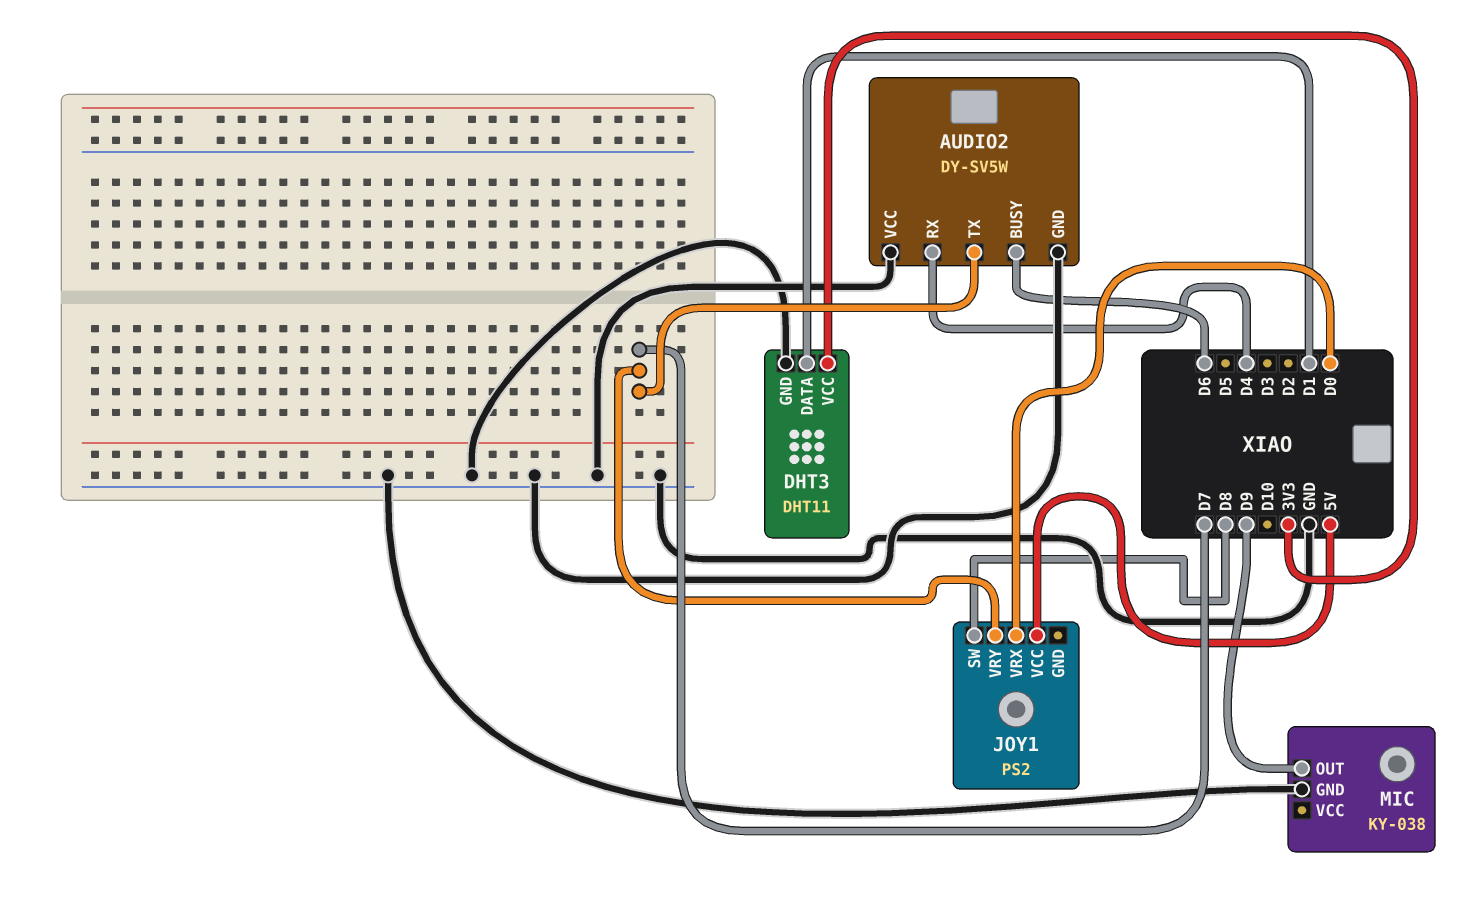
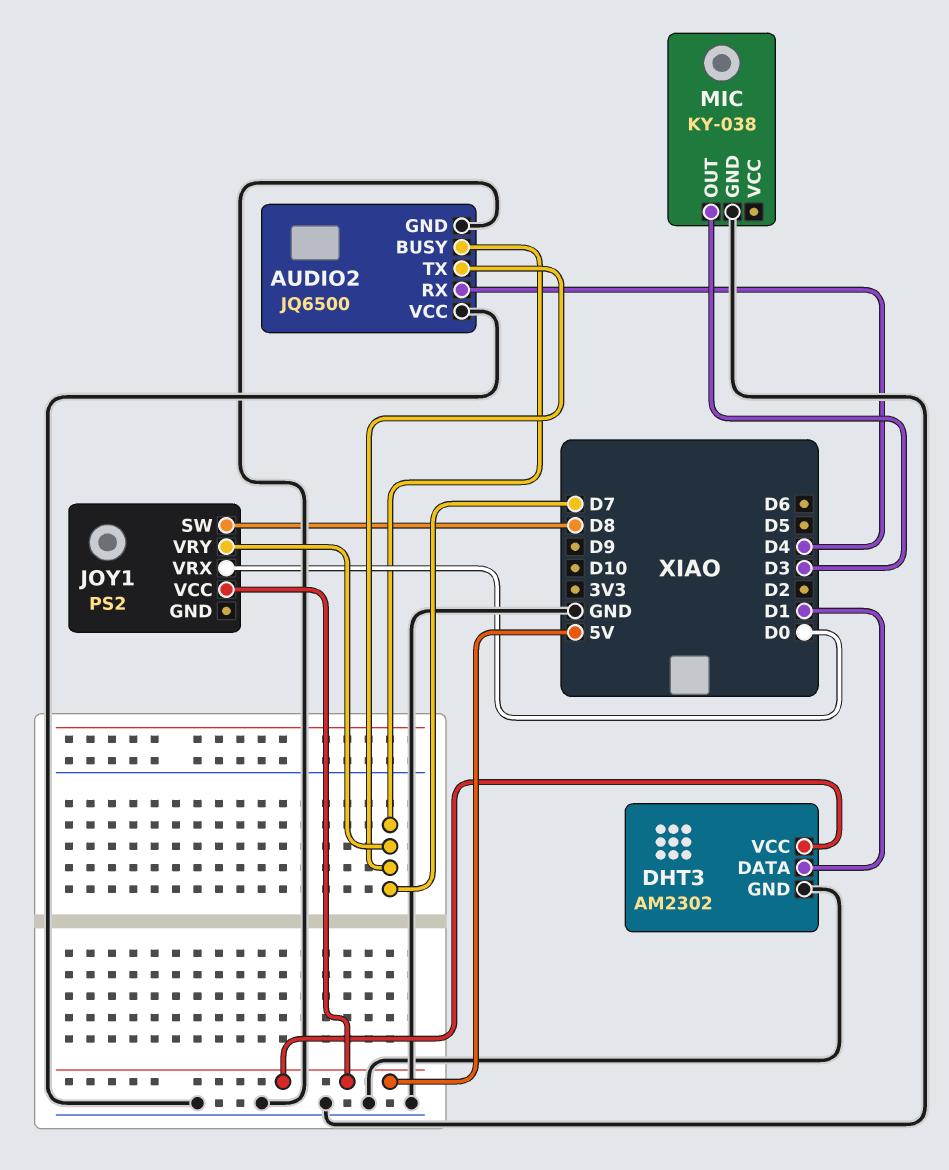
AUDIO2: DY-SV5W -> JQ6500
AUDIO2 pin BUSY: D6 -> D7
DHT3: DHT11 -> AM2302
DHT3 pin VCC: 3V3 -> 5V
MIC pin OUT: D9 -> D3

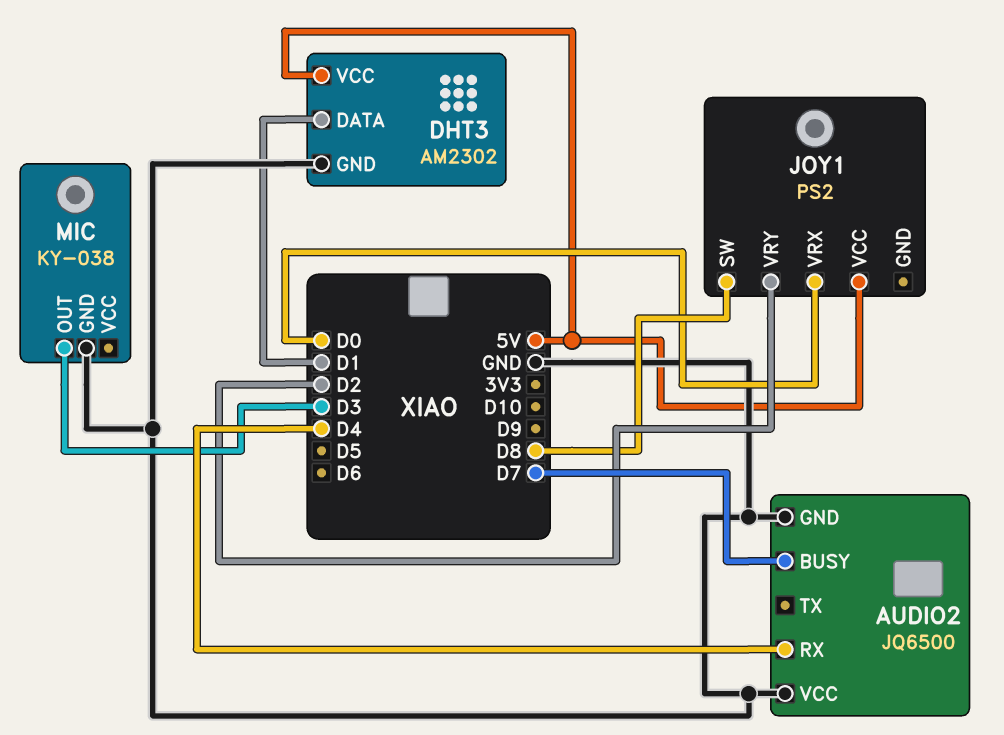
AUDIO2 pin TX: D7 -> none
JOY1 pin VRY: D7 -> D2

